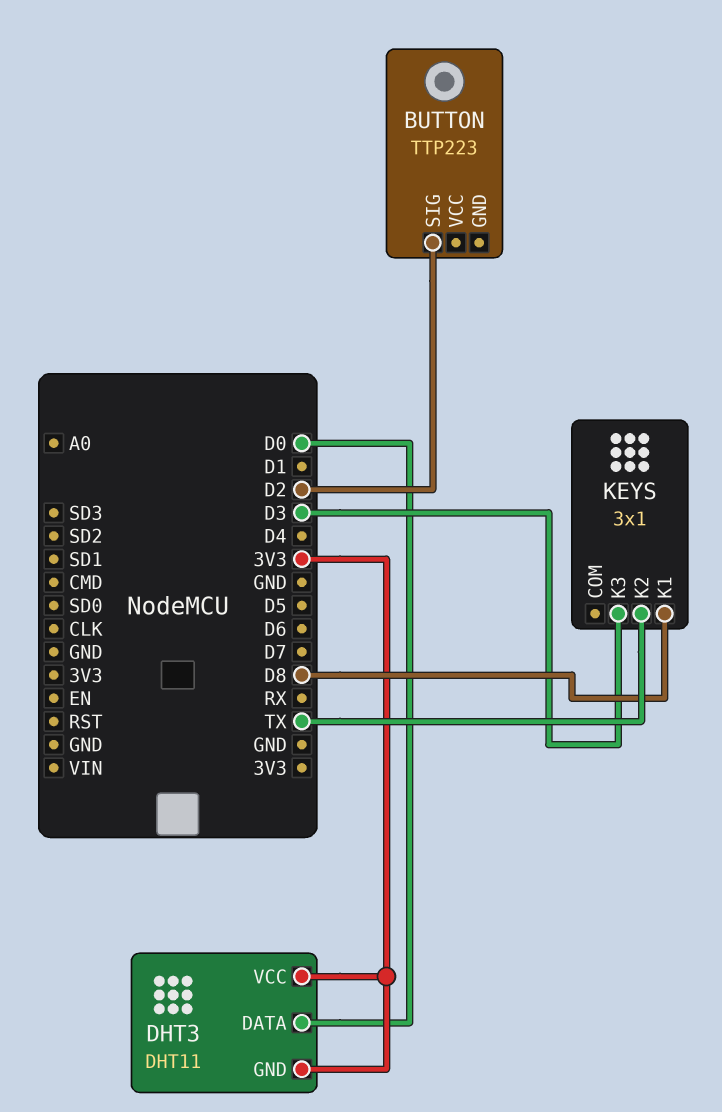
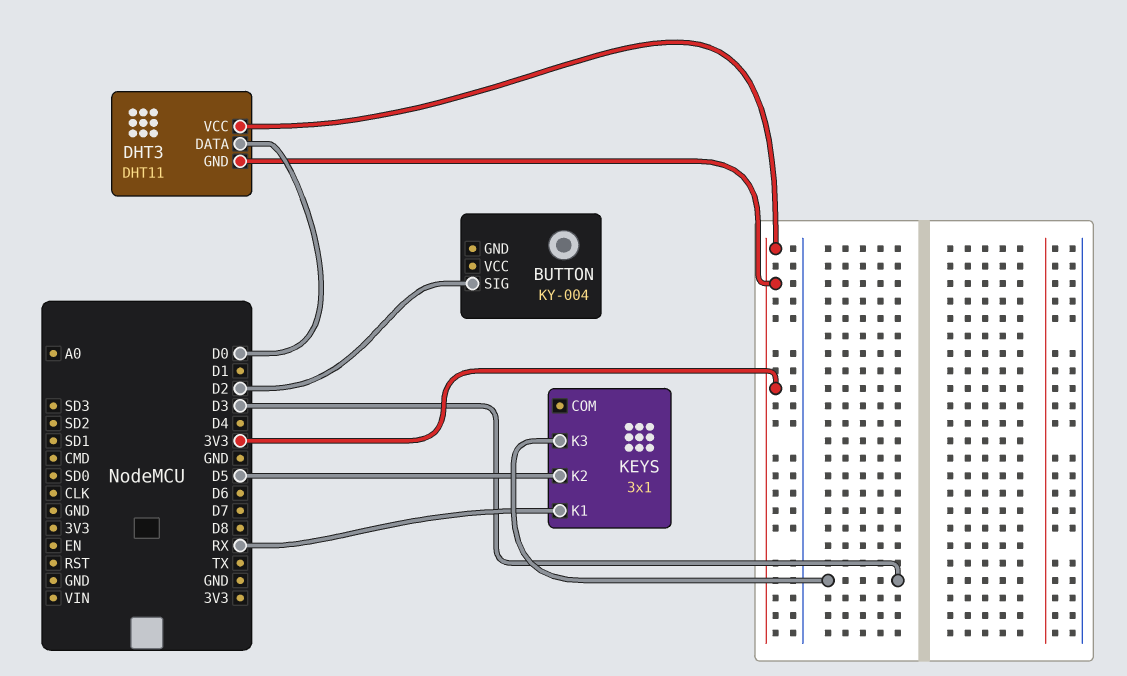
BUTTON: TTP223 -> KY-004
KEYS pin K1: D8 -> RX
KEYS pin K2: TX -> D5

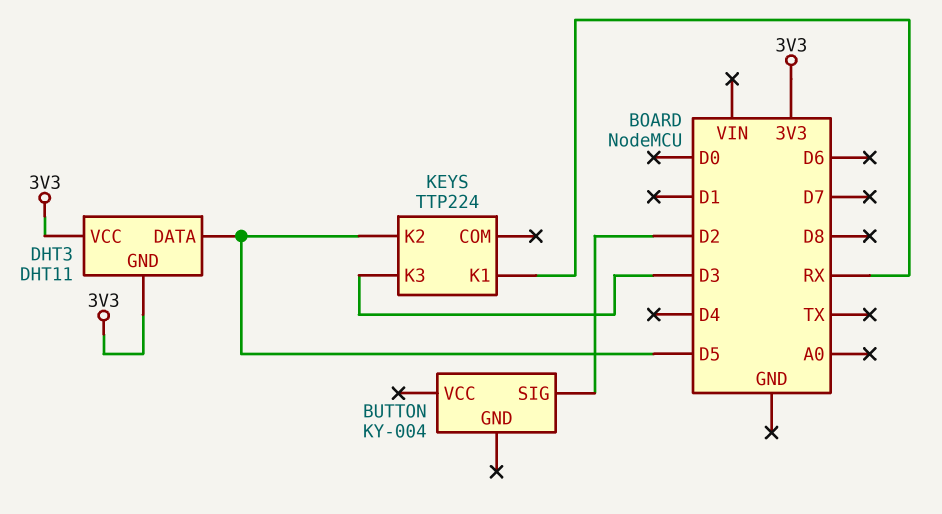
DHT3 pin DATA: D0 -> D5
KEYS: 3x1 -> TTP224

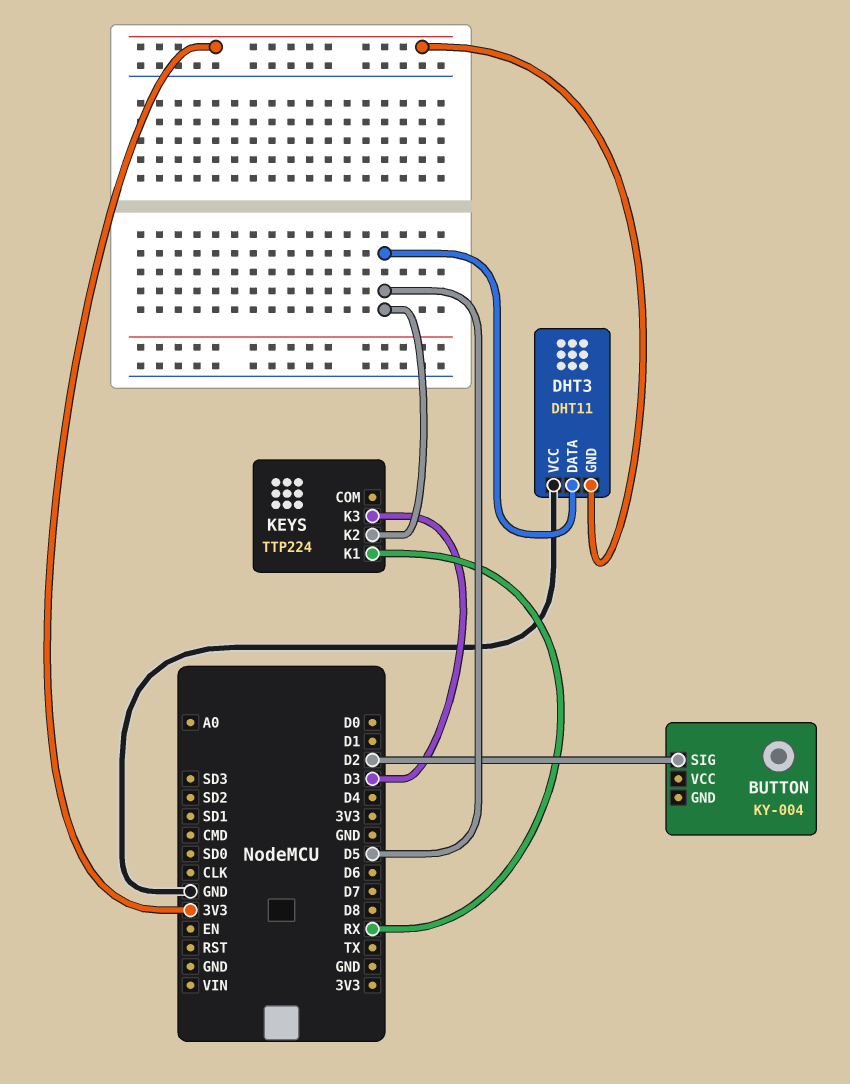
DHT3 pin VCC: 3V3 -> GND

